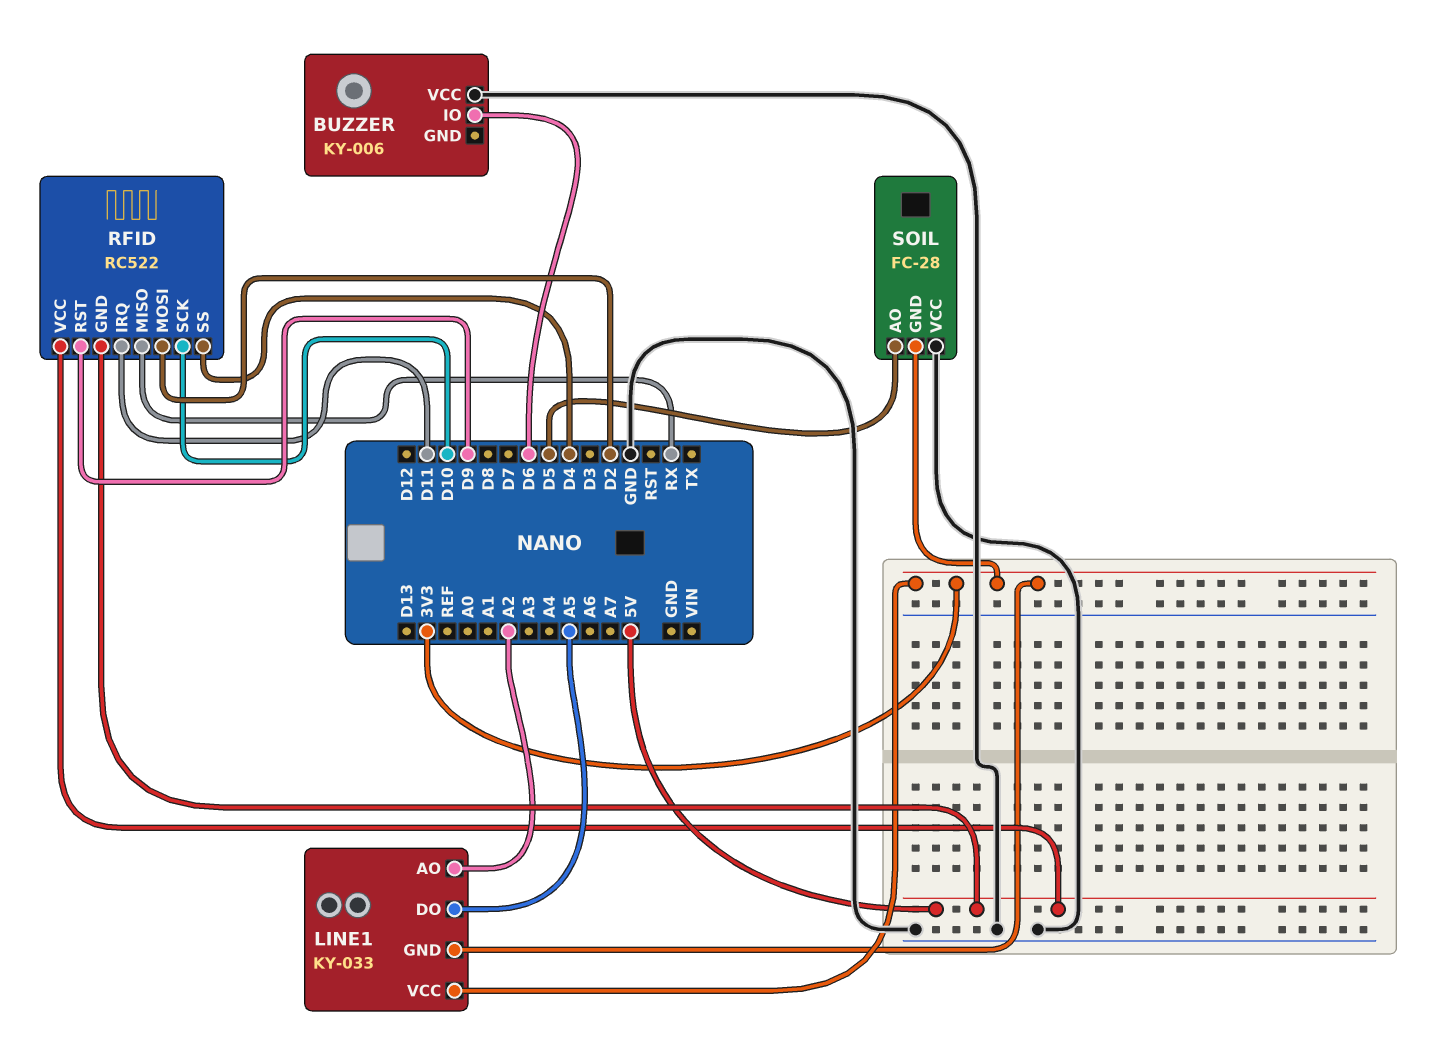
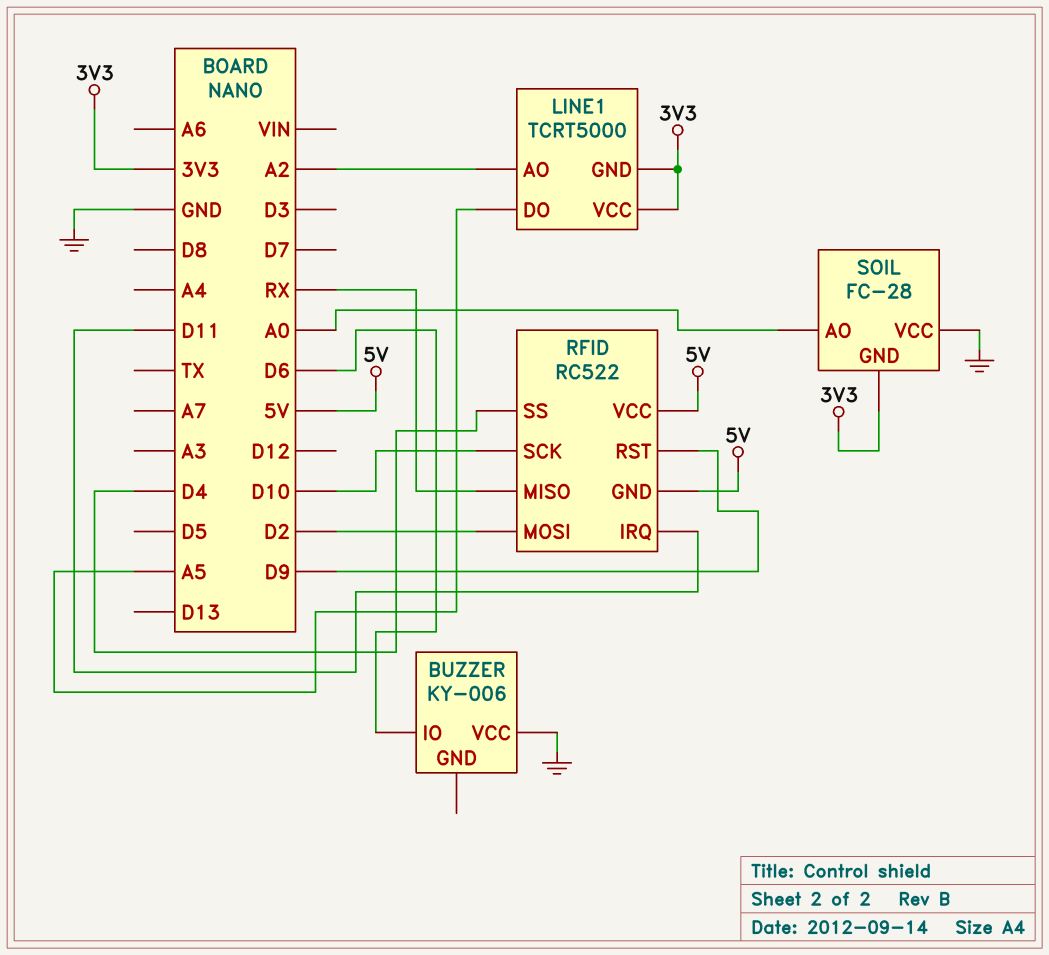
LINE1: KY-033 -> TCRT5000
SOIL pin AO: D5 -> A0

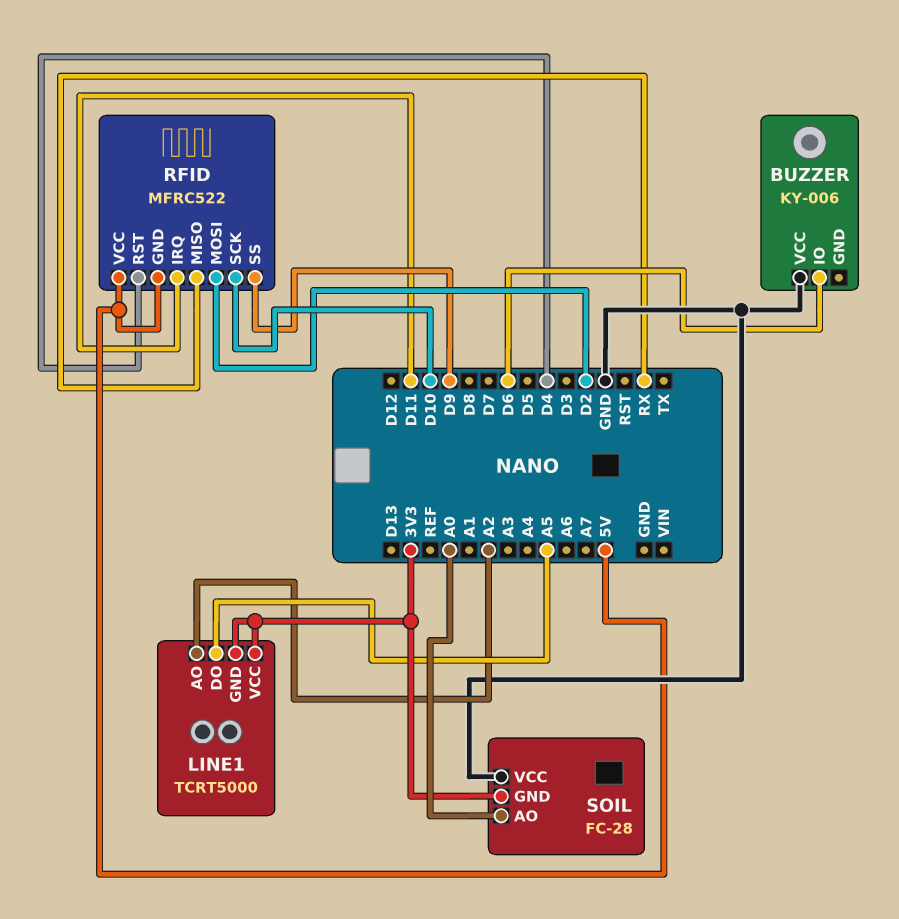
RFID: RC522 -> MFRC522
RFID pin RST: D9 -> D4
RFID pin SS: D4 -> D9

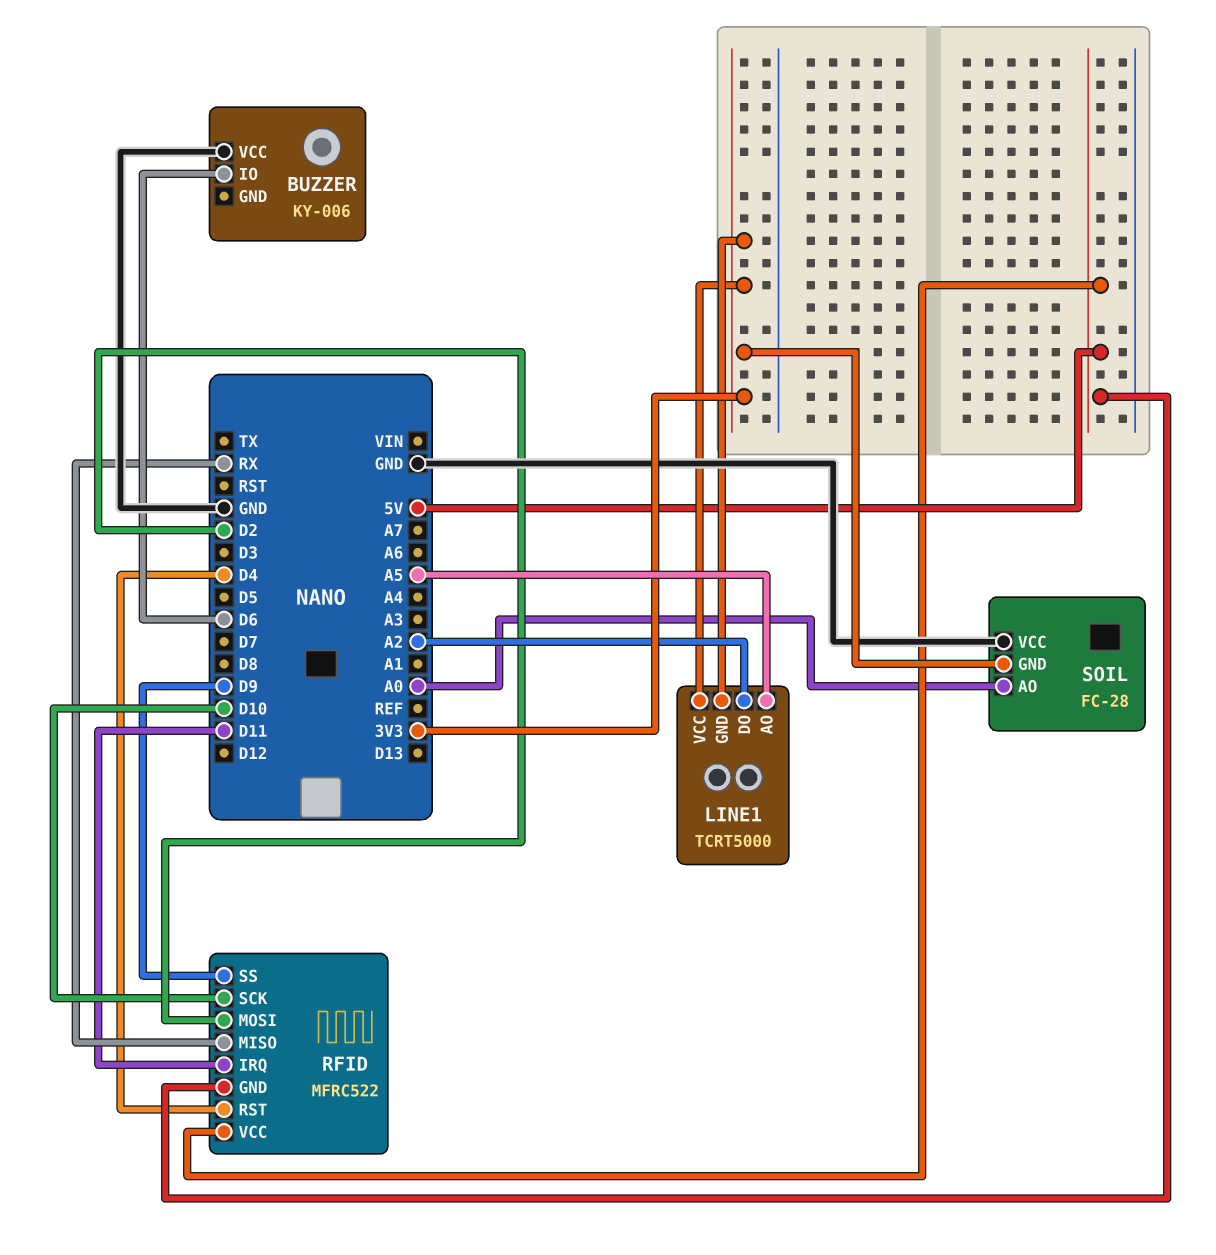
LINE1 pin AO: A2 -> A5
LINE1 pin DO: A5 -> A2

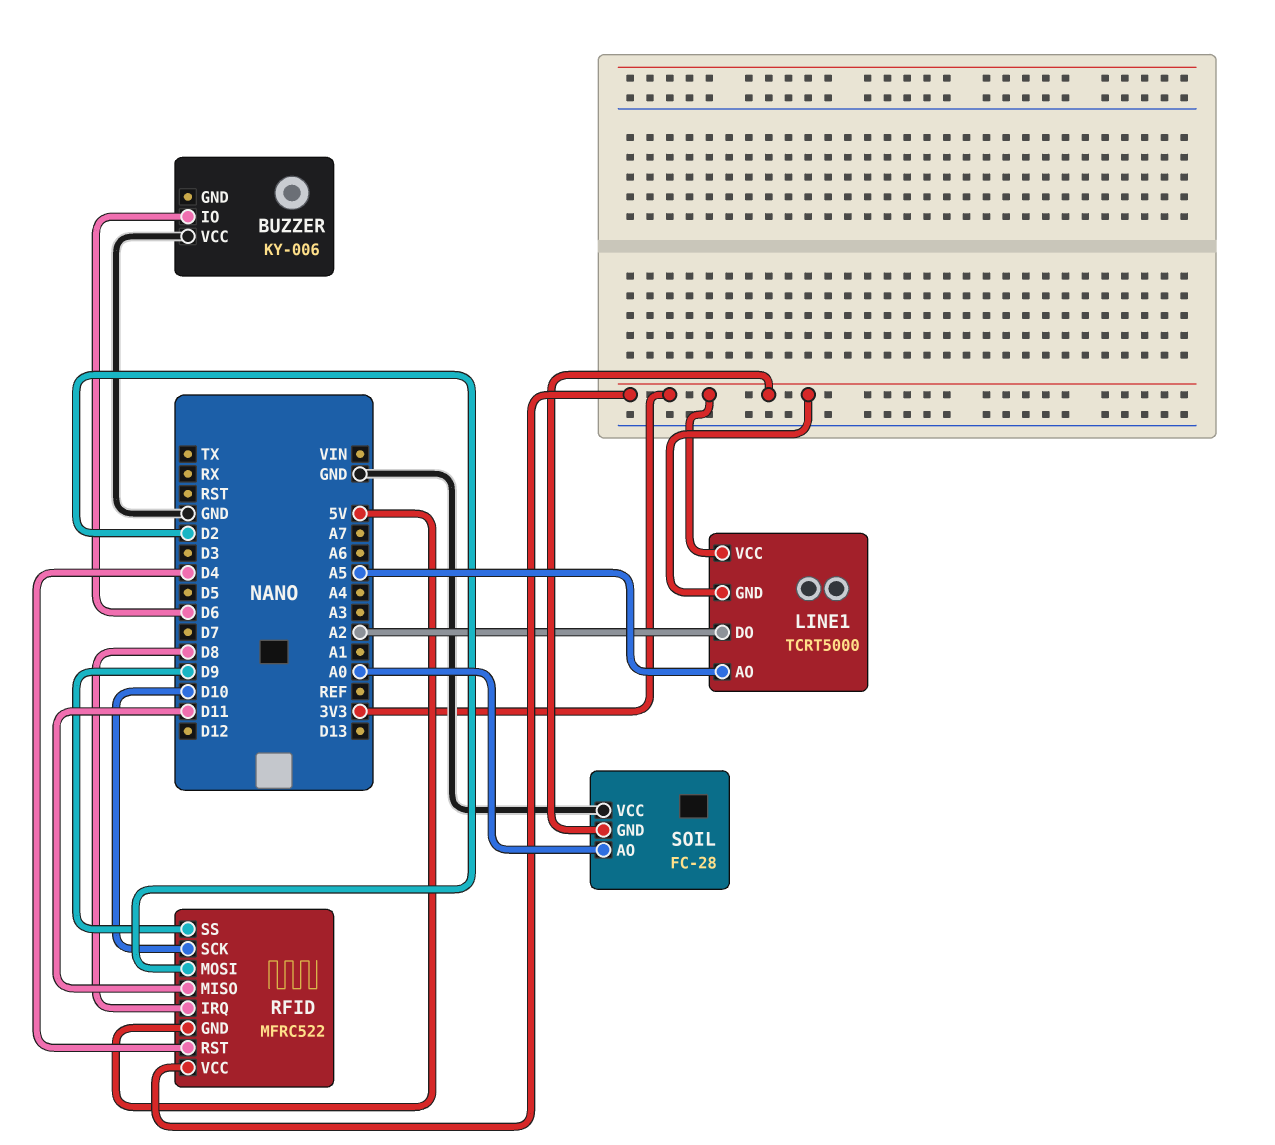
RFID pin IRQ: D11 -> D8
RFID pin MISO: RX -> D11
RFID pin VCC: 5V -> 3V3

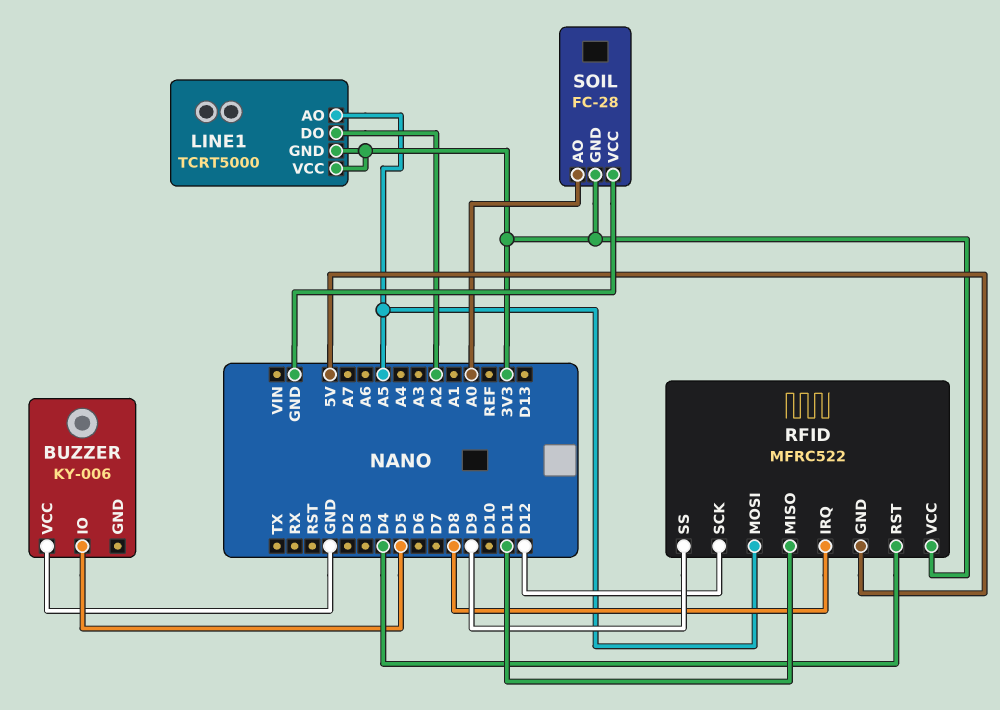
BUZZER pin IO: D6 -> D5
RFID pin MOSI: D2 -> A5
RFID pin SCK: D10 -> D12

